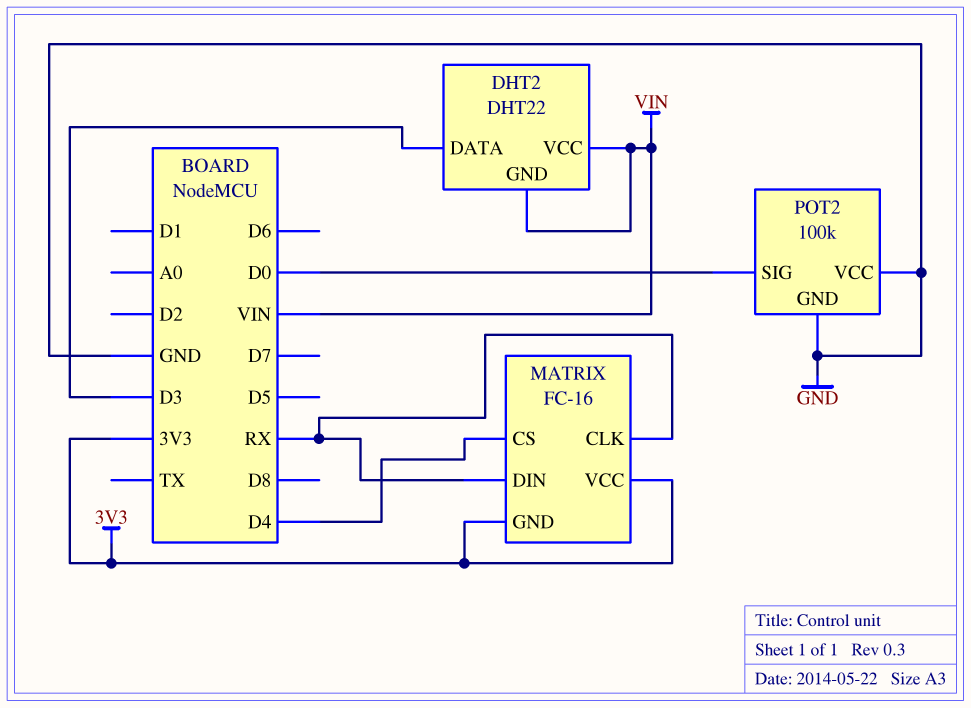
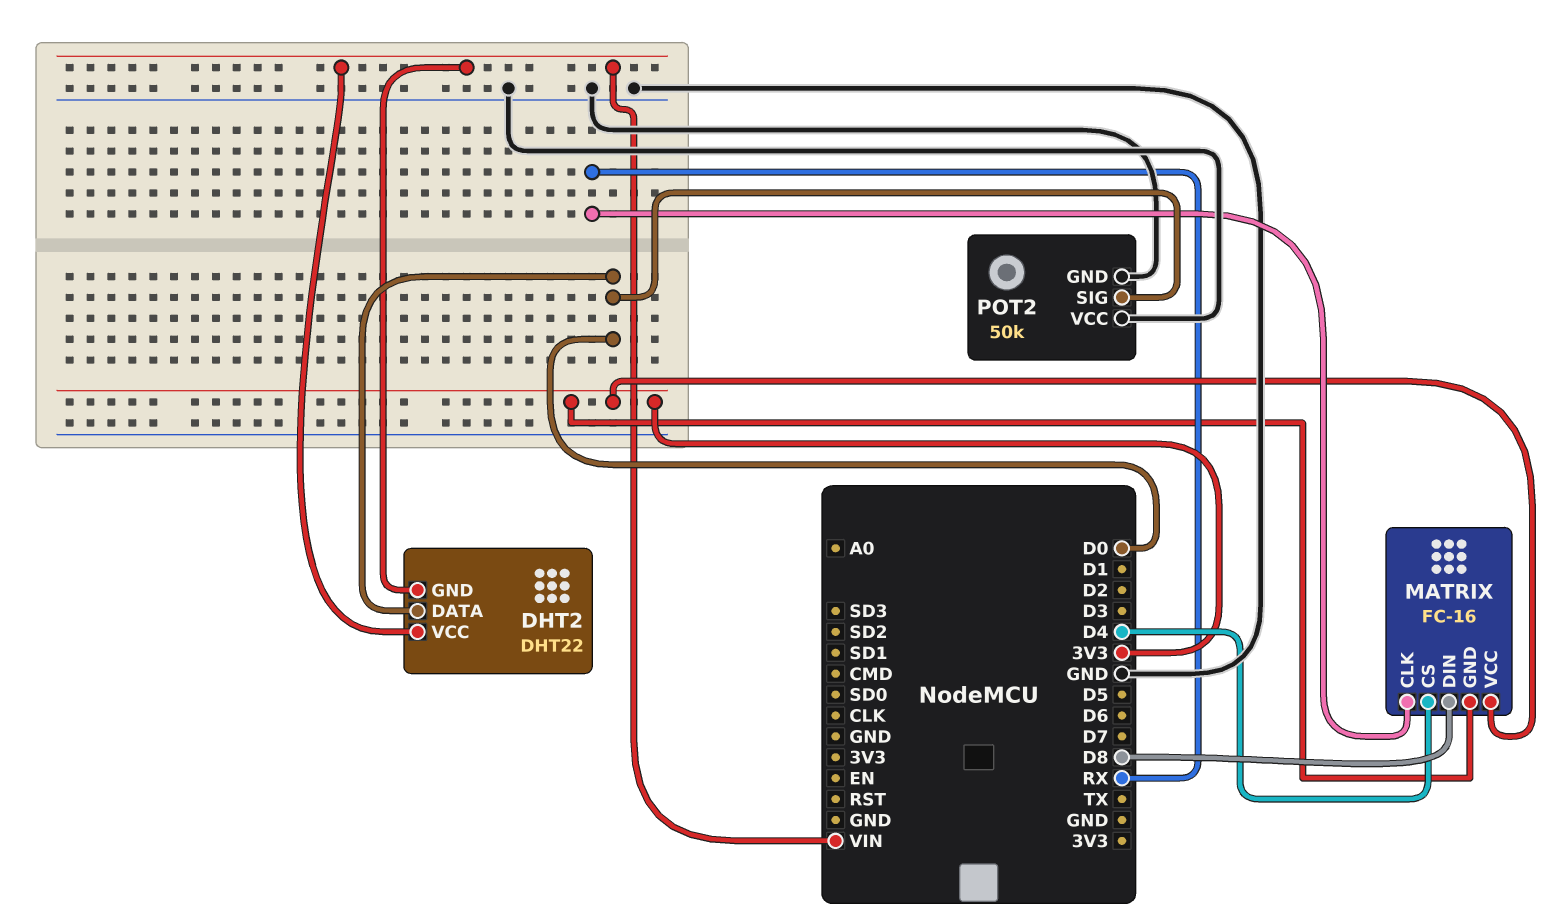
DHT2 pin DATA: D3 -> D0
MATRIX pin DIN: RX -> D8
POT2: 100k -> 50k

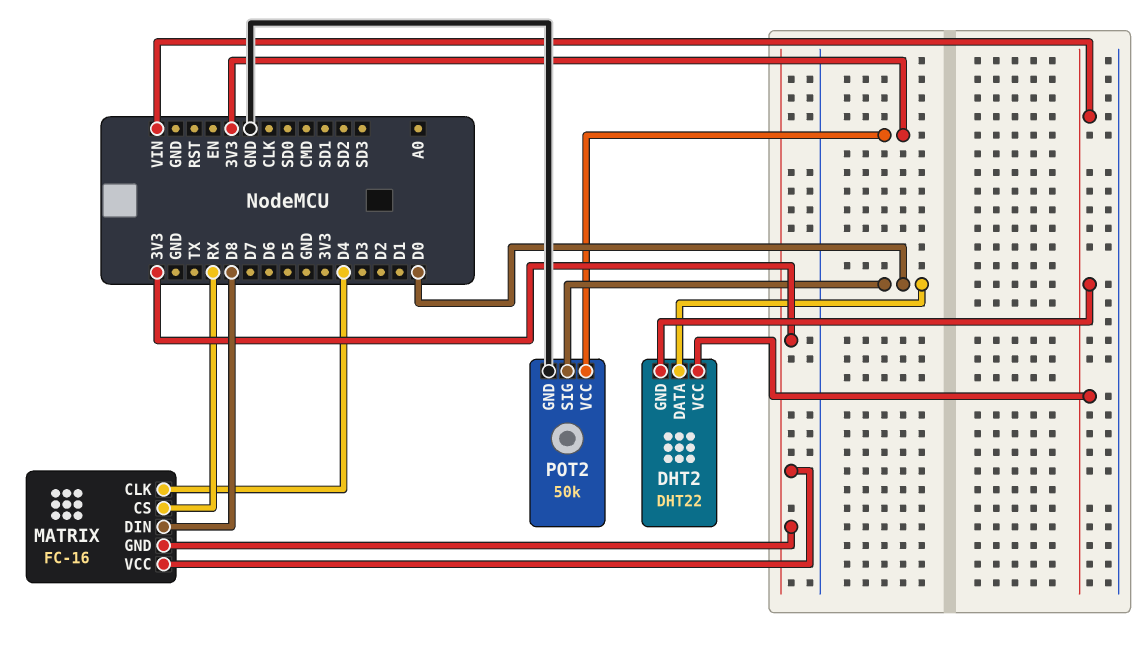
MATRIX pin CLK: RX -> D4
MATRIX pin CS: D4 -> RX
POT2 pin VCC: GND -> 3V3

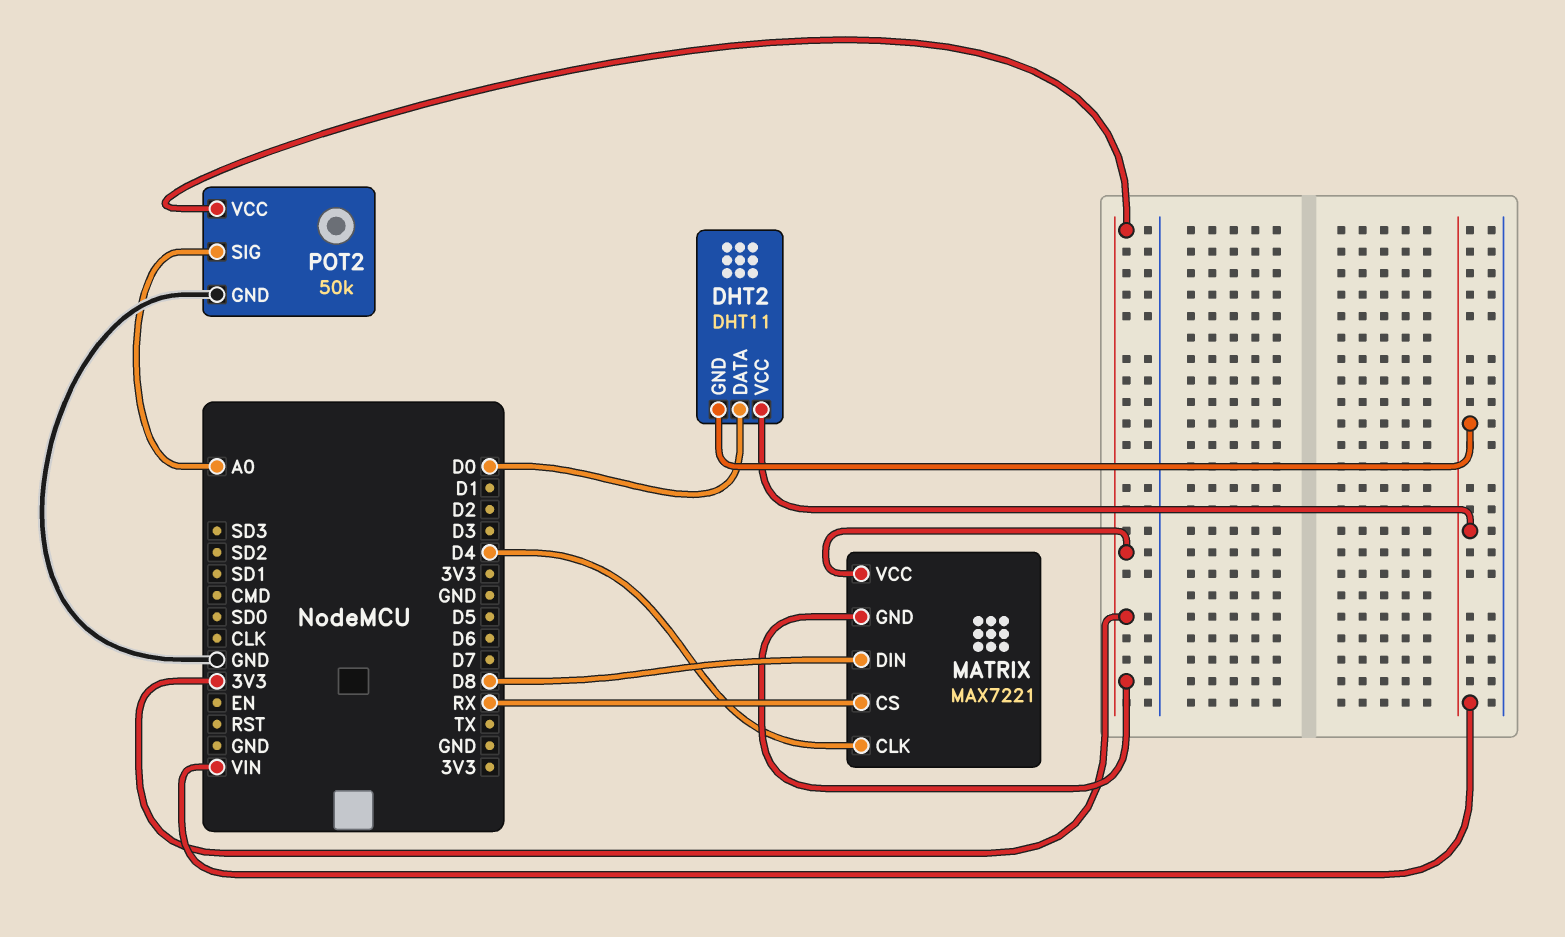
DHT2: DHT22 -> DHT11
MATRIX: FC-16 -> MAX7221
POT2 pin SIG: D0 -> A0

